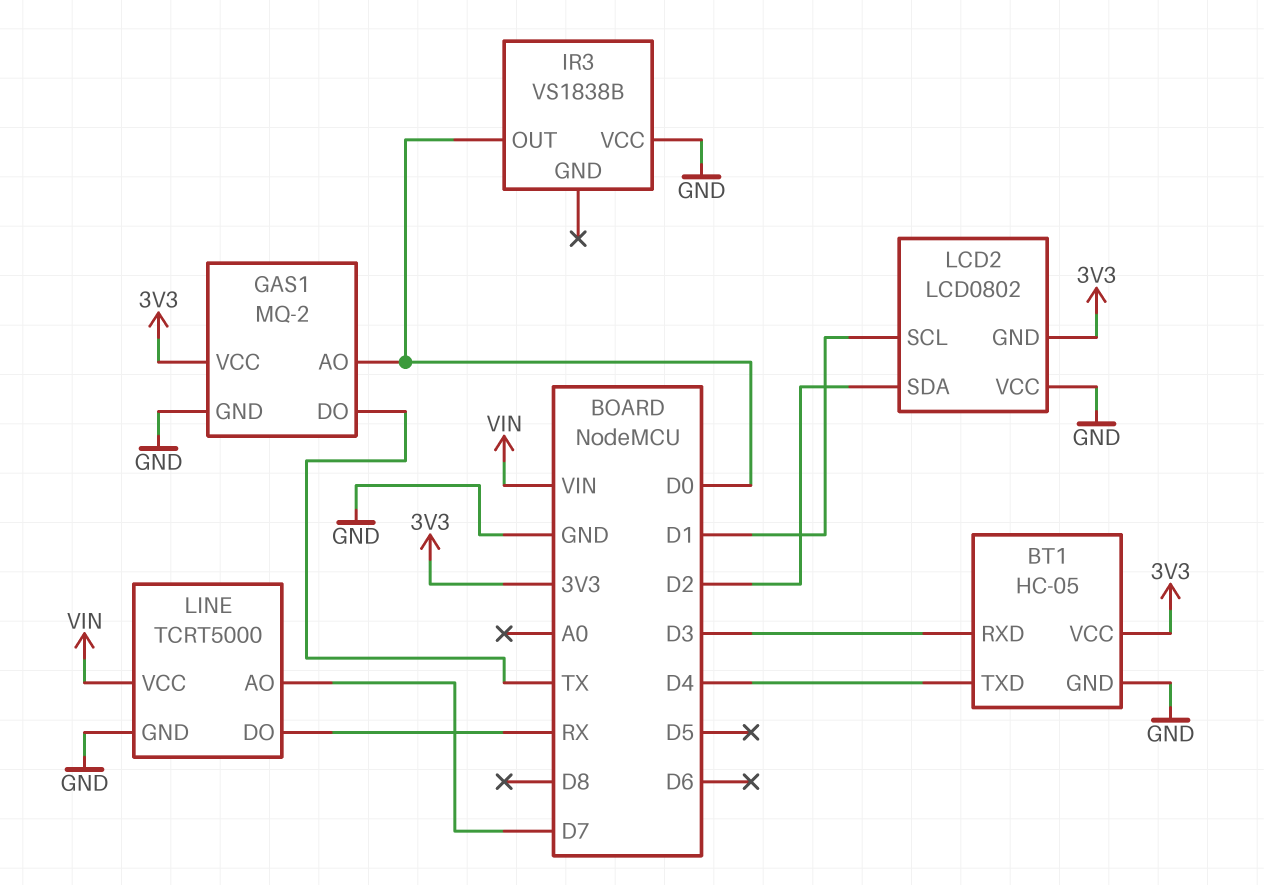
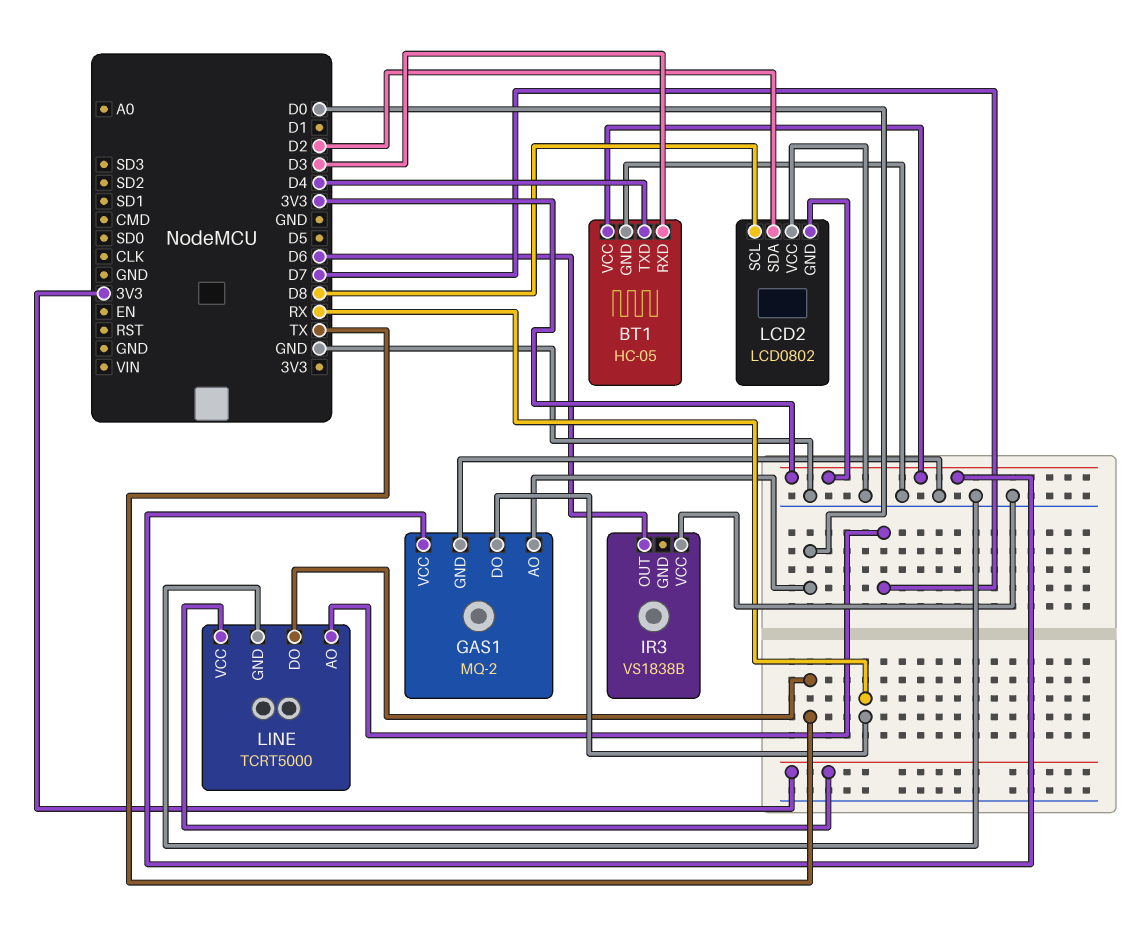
GAS1 pin DO: TX -> RX
IR3 pin OUT: D0 -> D6
LCD2 pin SCL: D1 -> D8
LINE pin DO: RX -> TX
LINE pin VCC: VIN -> 3V3

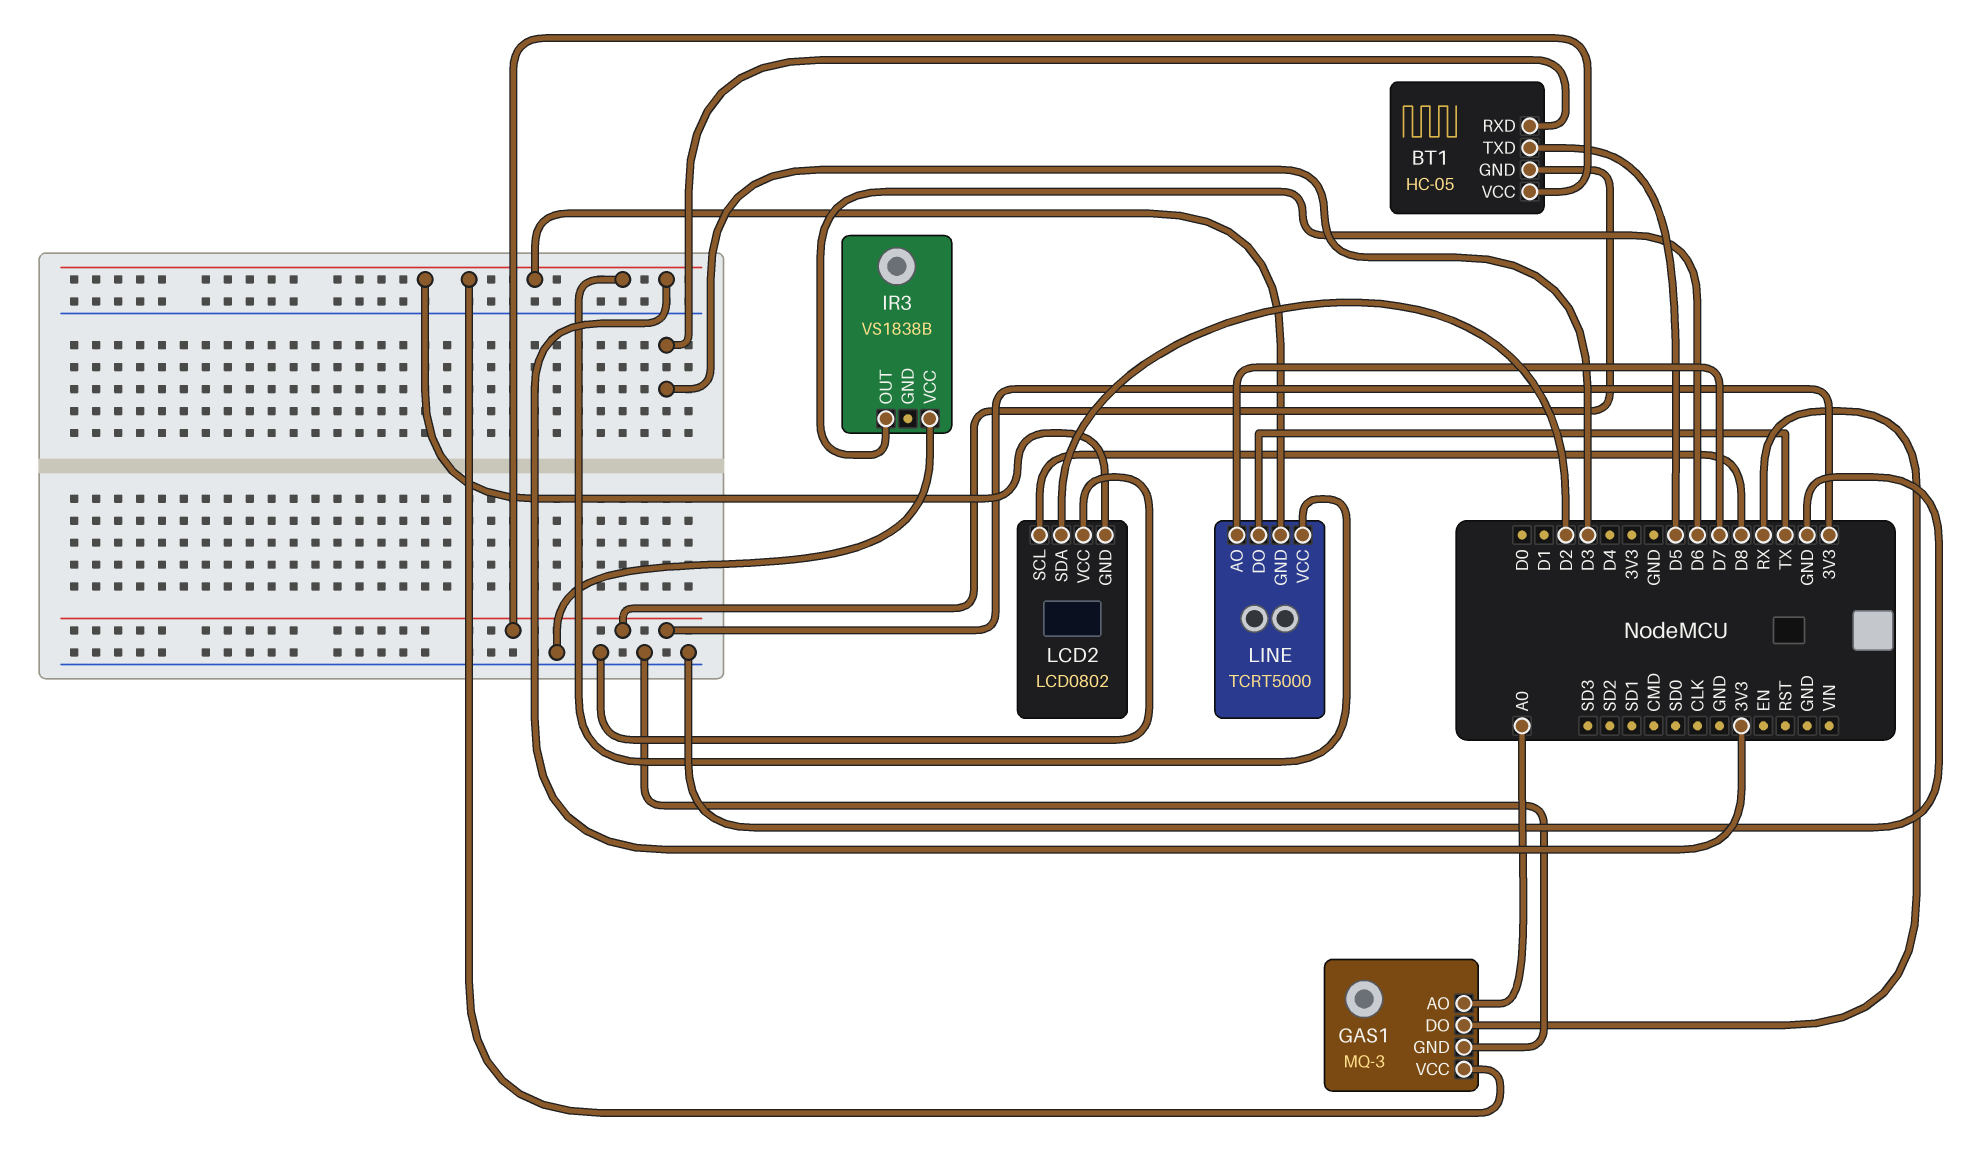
BT1 pin GND: GND -> 3V3
BT1 pin TXD: D4 -> D5
GAS1: MQ-2 -> MQ-3
GAS1 pin AO: D0 -> A0
LINE pin GND: GND -> 3V3

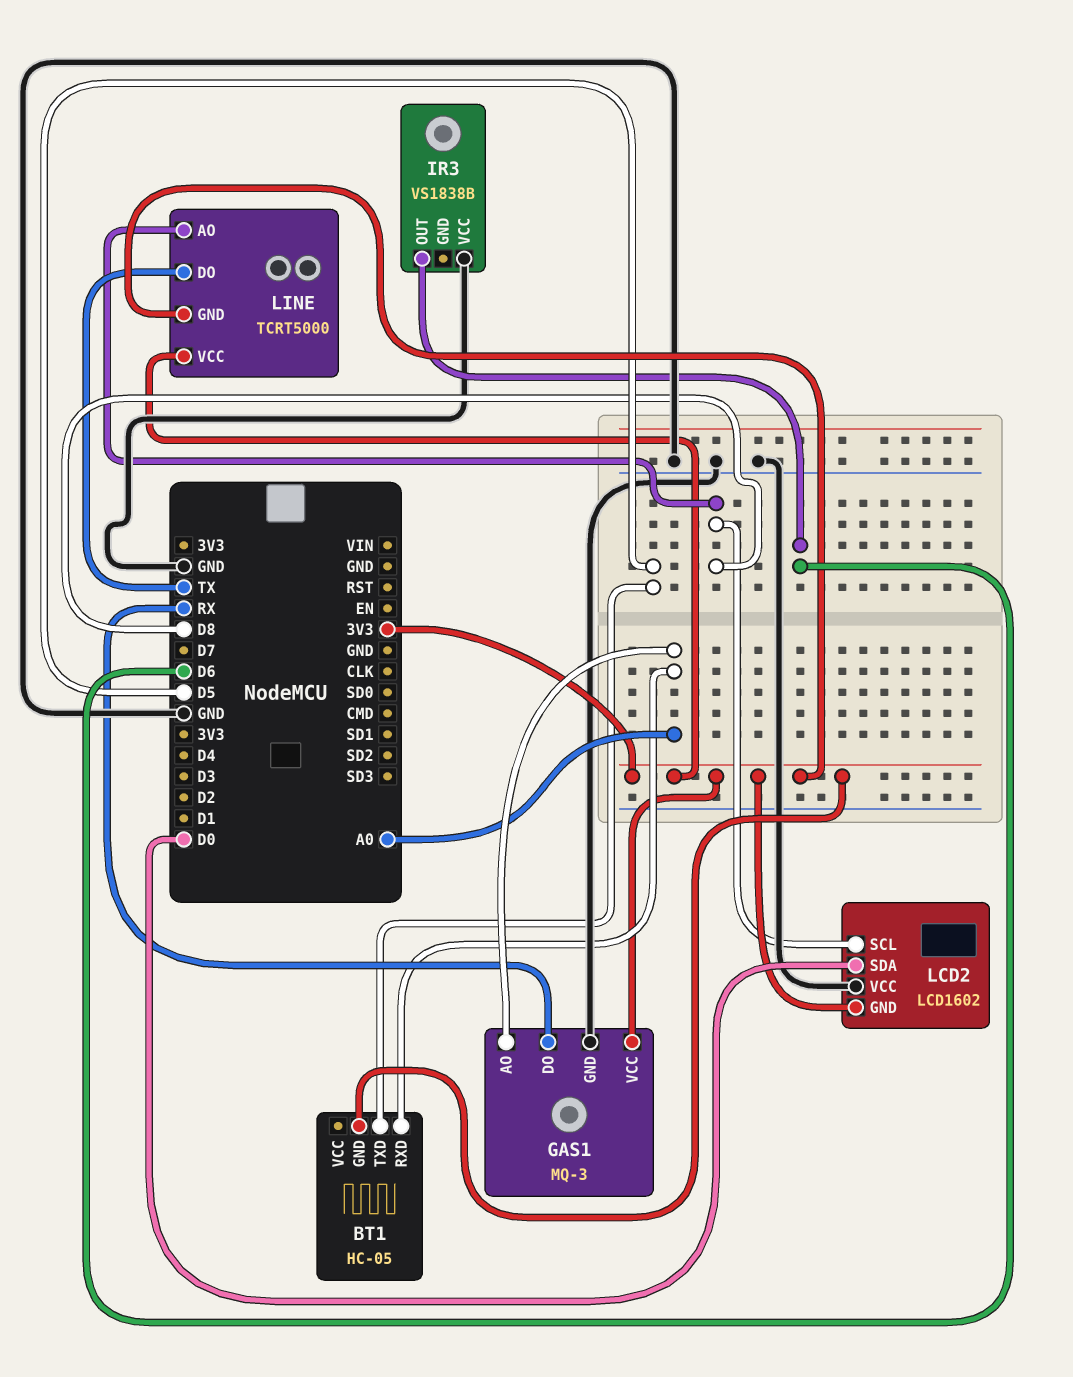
BT1 pin RXD: D3 -> A0
BT1 pin VCC: 3V3 -> none
LCD2: LCD0802 -> LCD1602
LCD2 pin SDA: D2 -> D0
LINE pin AO: D7 -> D8

